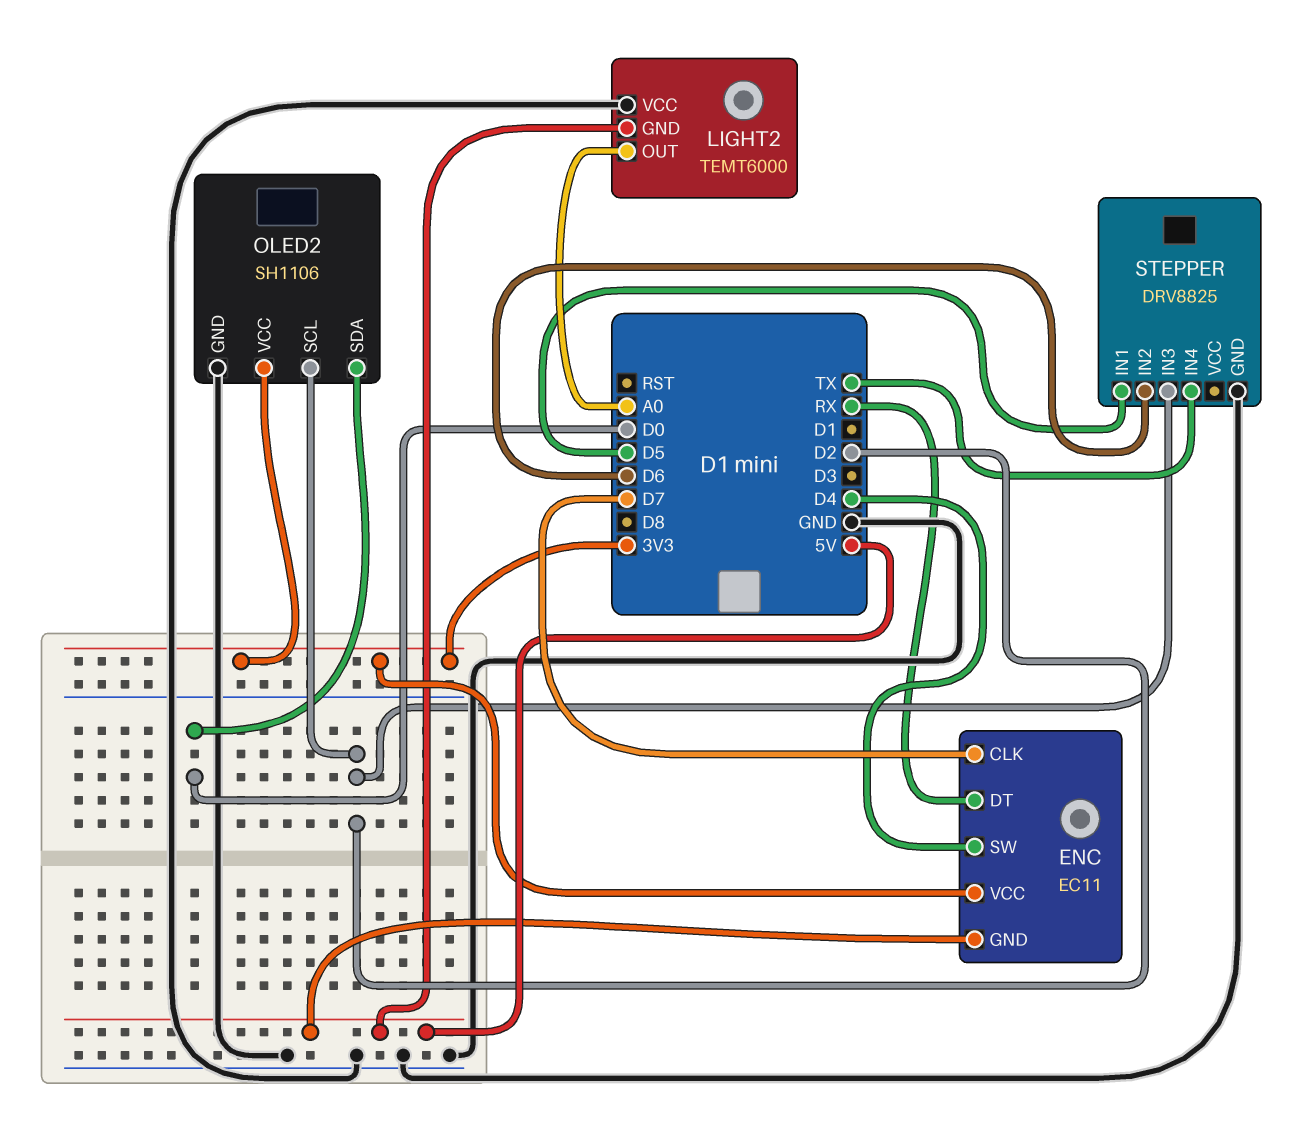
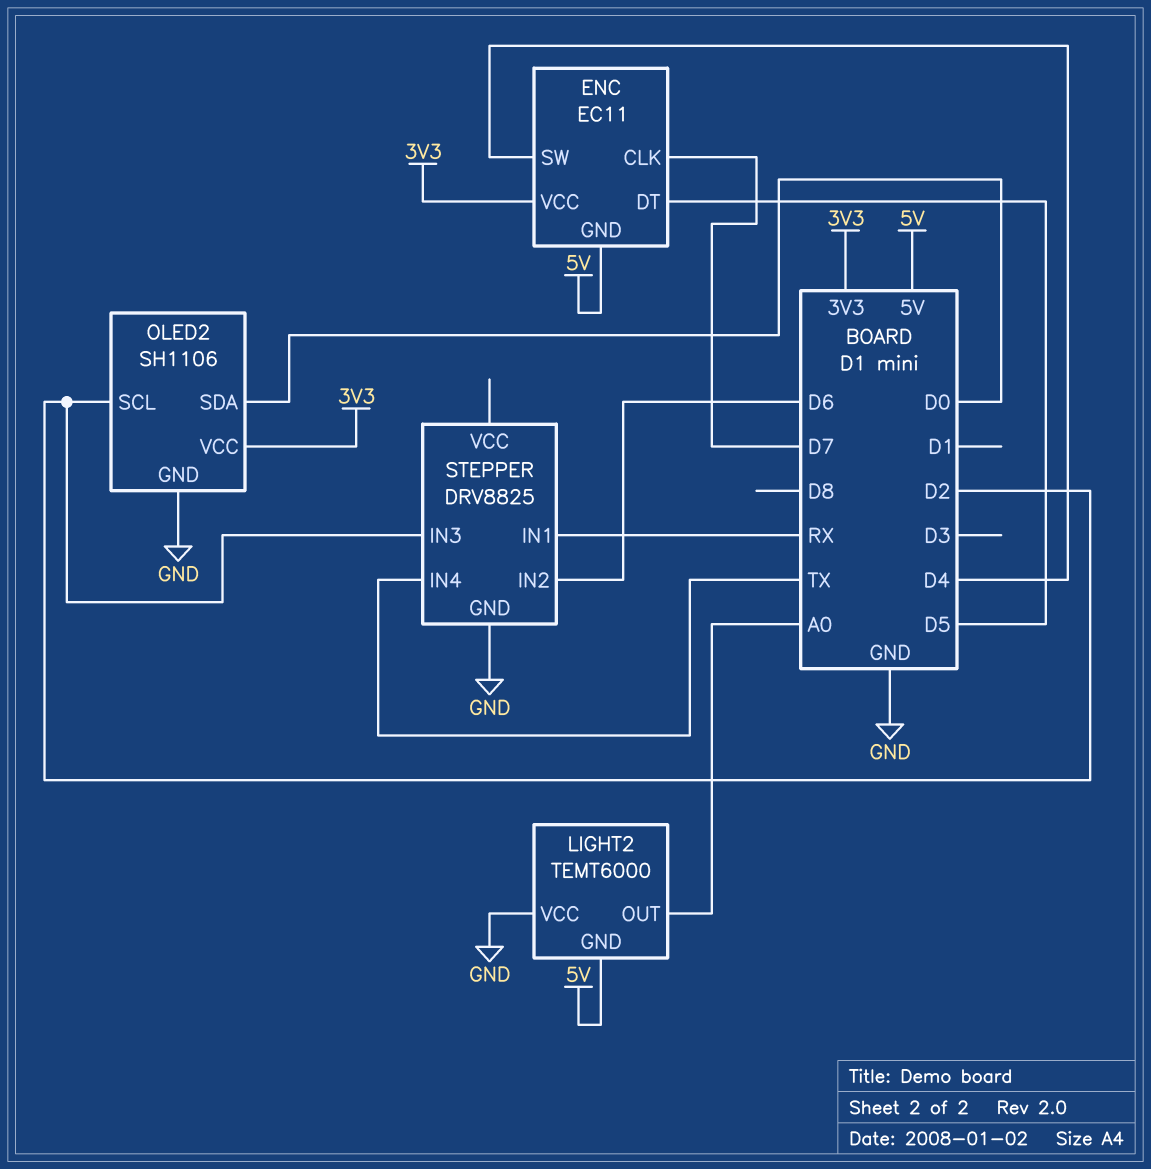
ENC pin DT: RX -> D5
STEPPER pin IN1: D5 -> RX

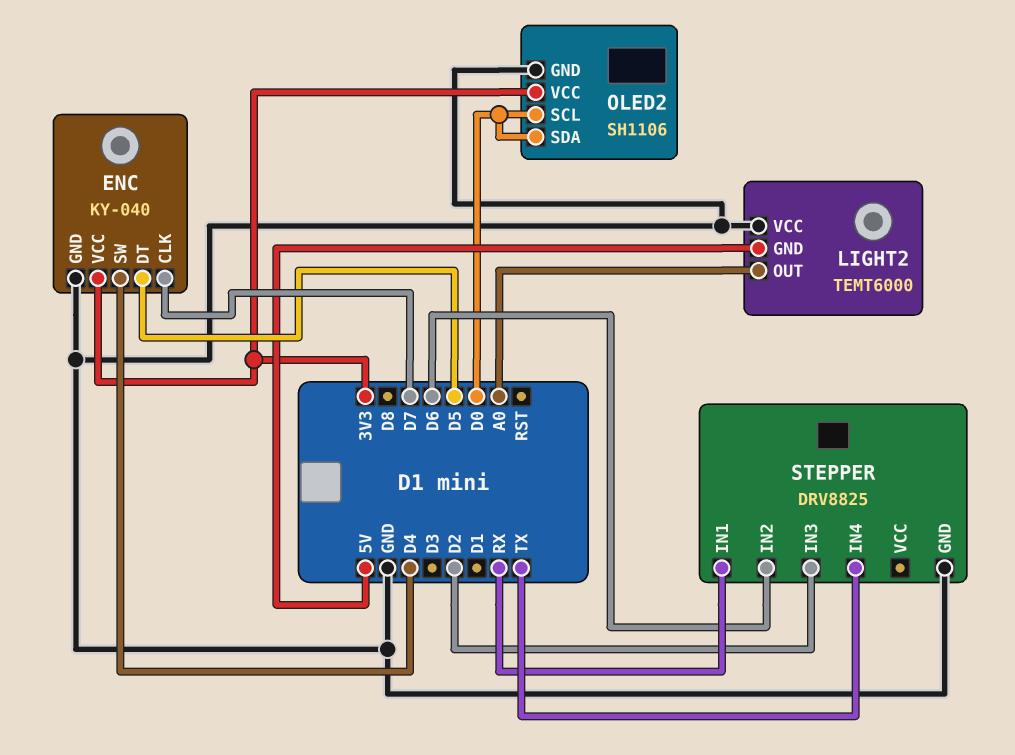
ENC: EC11 -> KY-040
ENC pin GND: 5V -> GND
OLED2 pin SCL: D2 -> D0

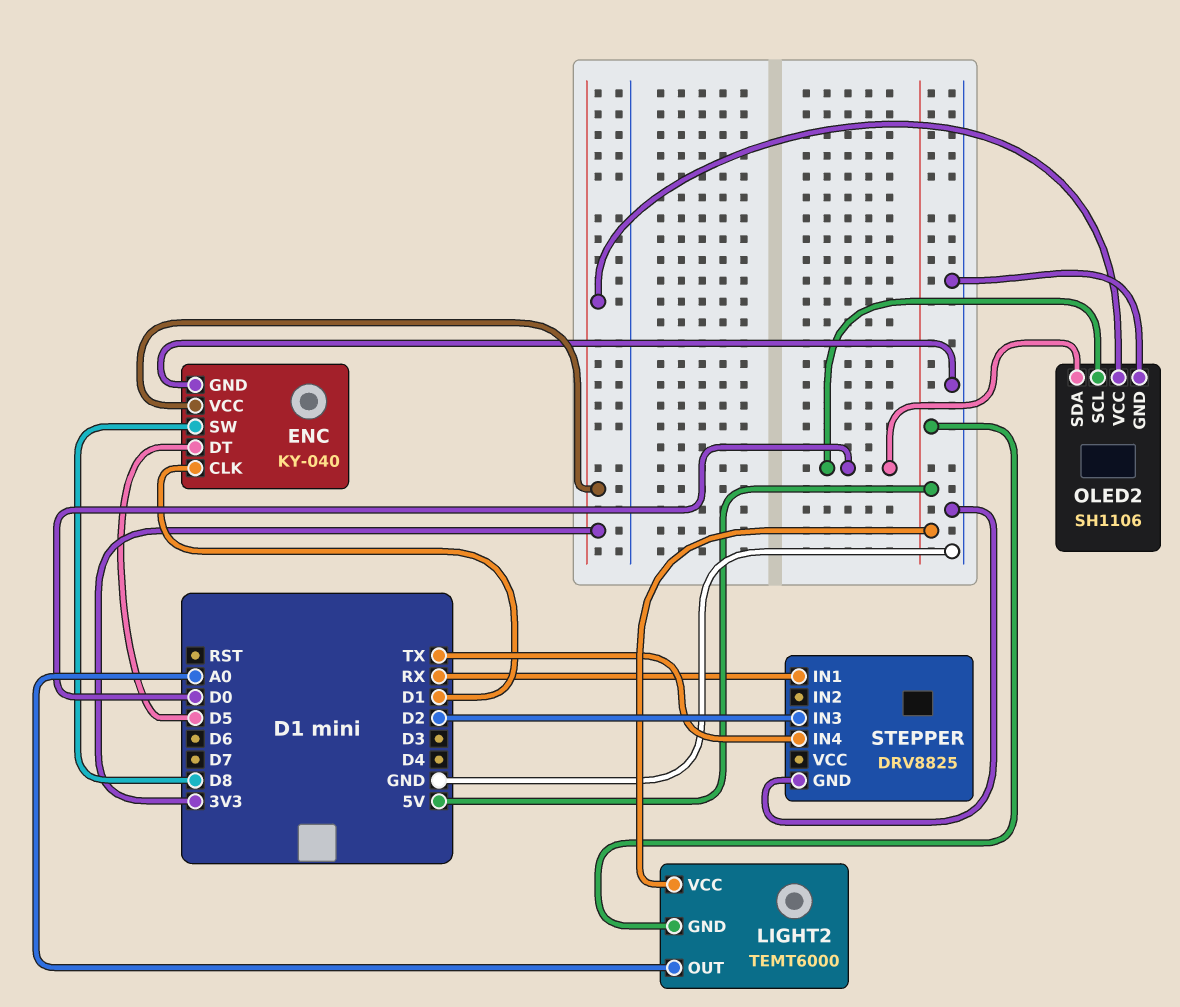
ENC pin CLK: D7 -> D1
ENC pin SW: D4 -> D8
LIGHT2 pin VCC: GND -> 5V
STEPPER pin IN2: D6 -> none

